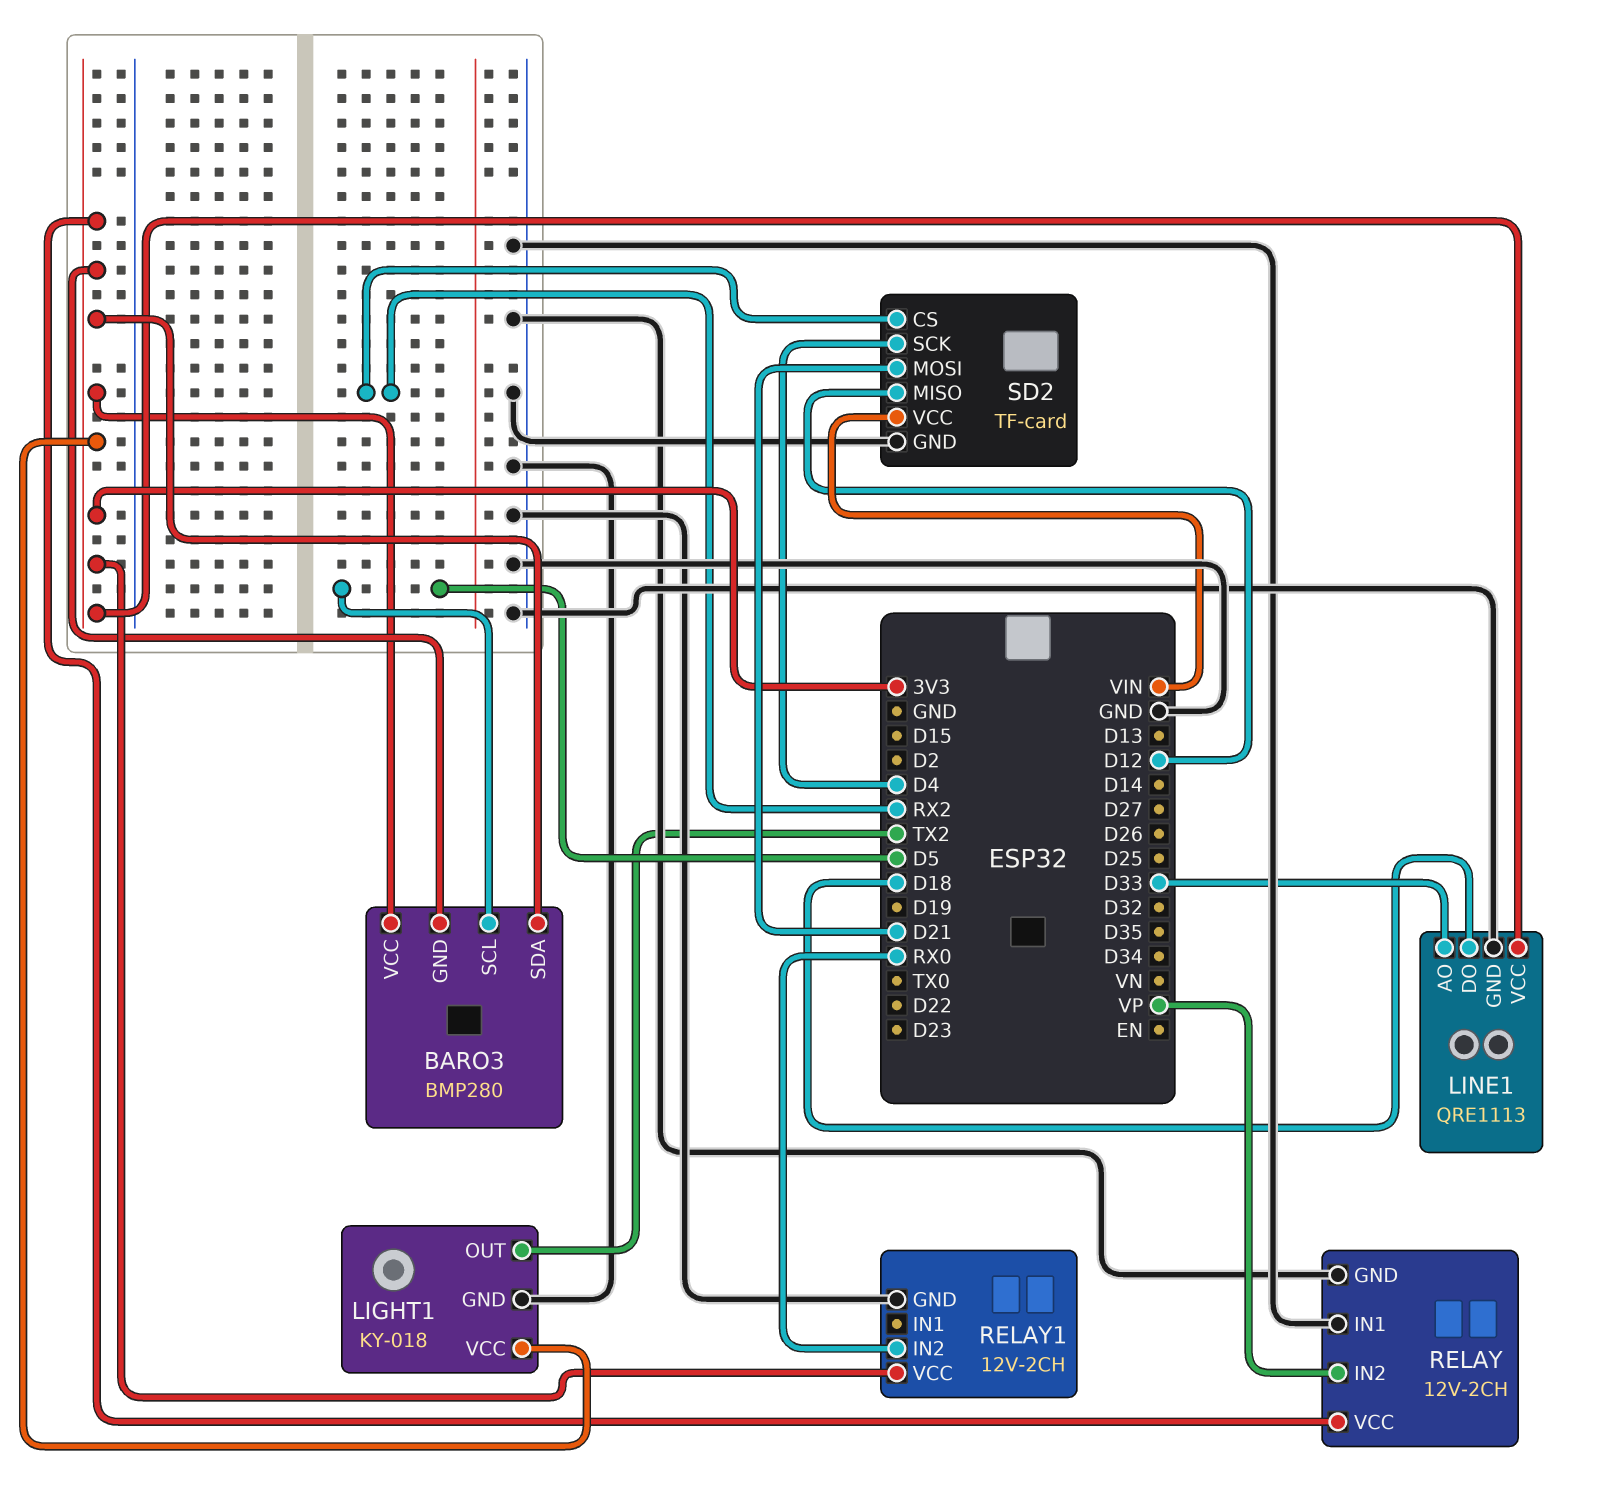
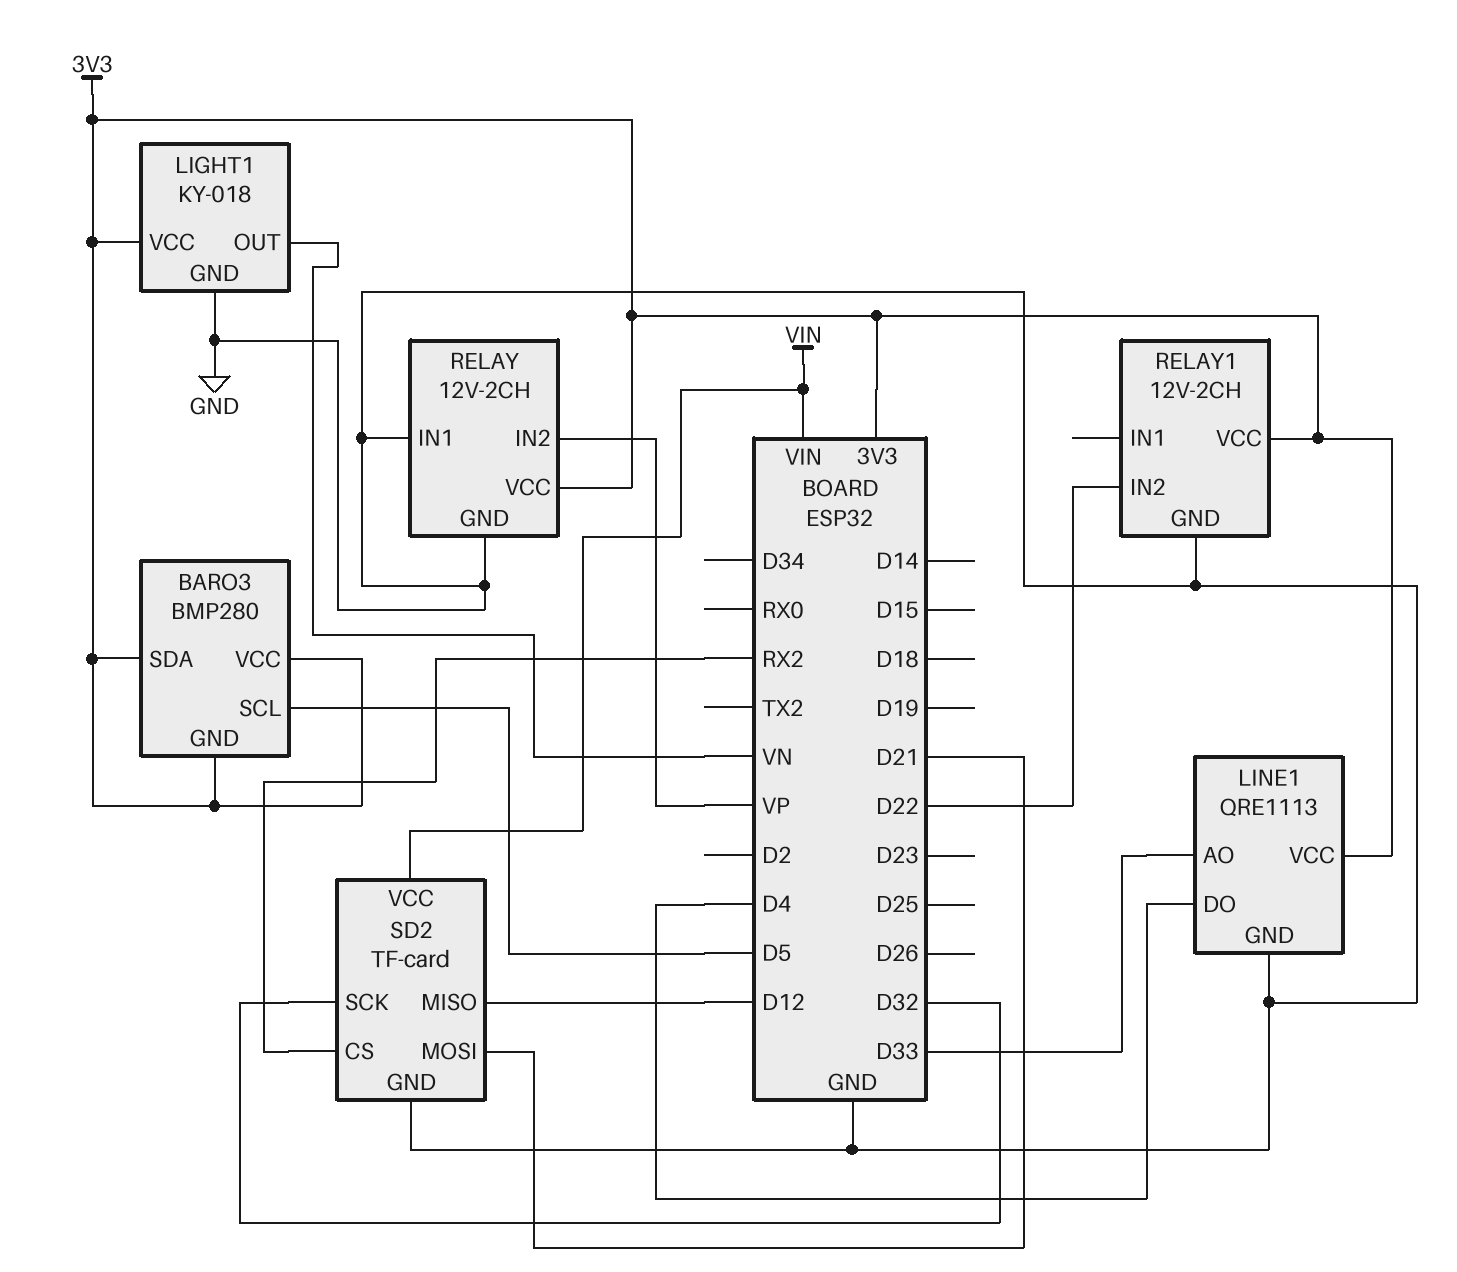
LIGHT1 pin OUT: TX2 -> VN
LINE1 pin DO: D18 -> D4
RELAY1 pin IN2: RX0 -> D22
SD2 pin SCK: D4 -> D32

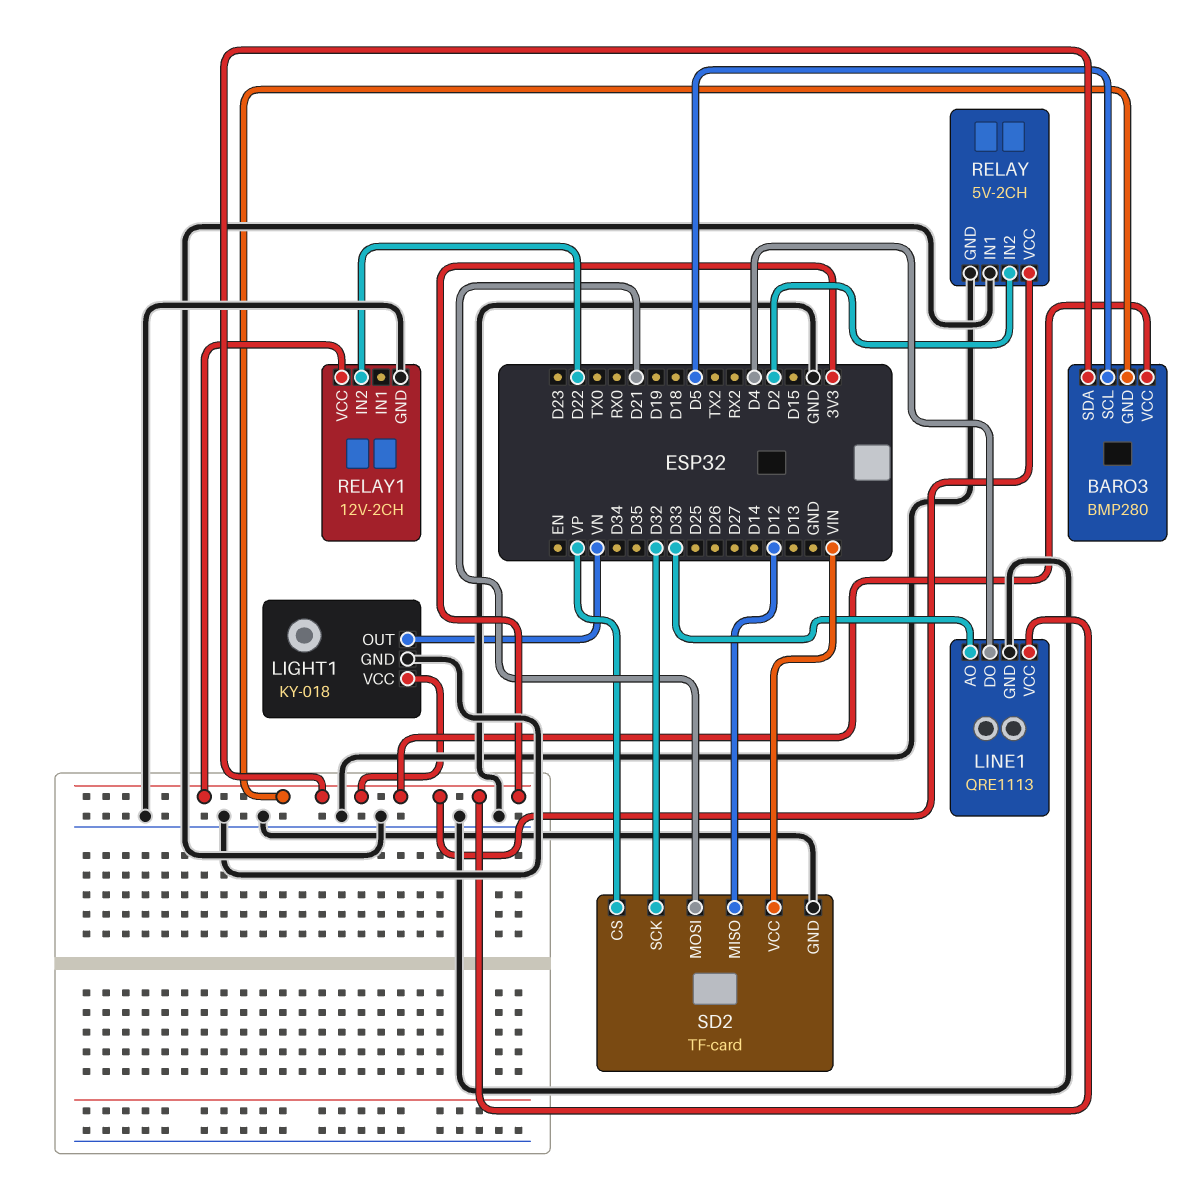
RELAY: 12V-2CH -> 5V-2CH
RELAY pin IN2: VP -> D2
SD2 pin CS: RX2 -> VP

